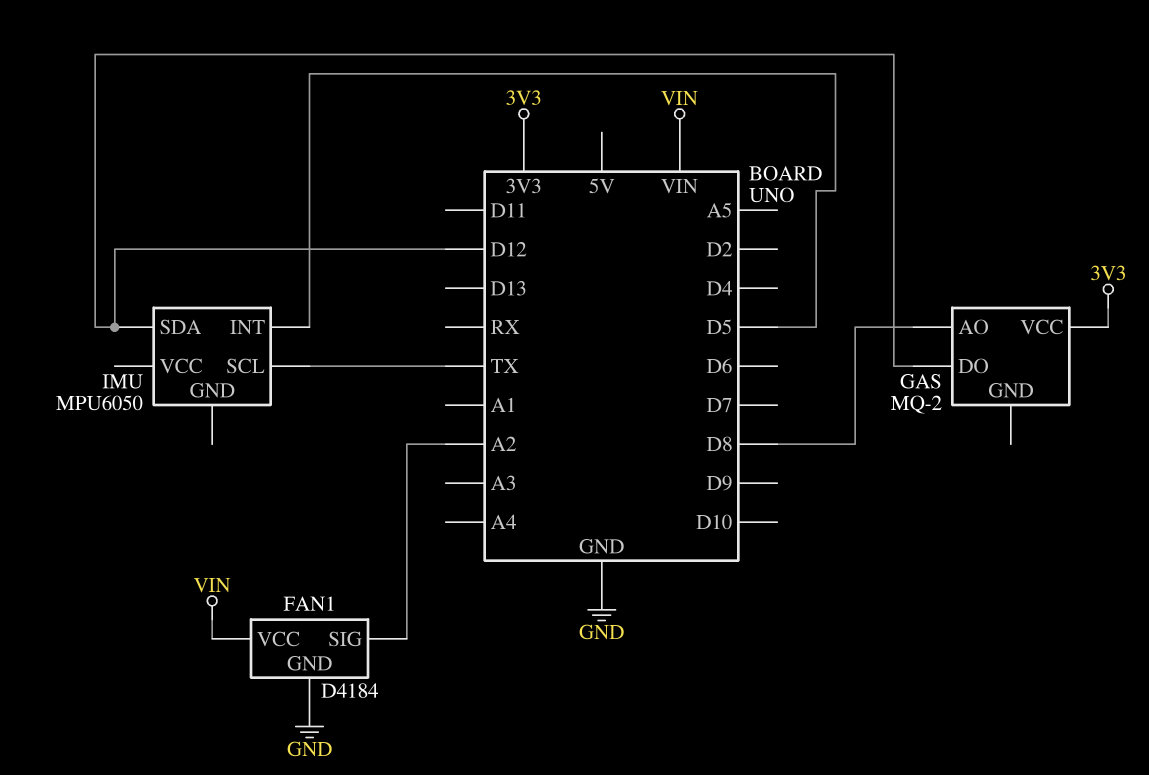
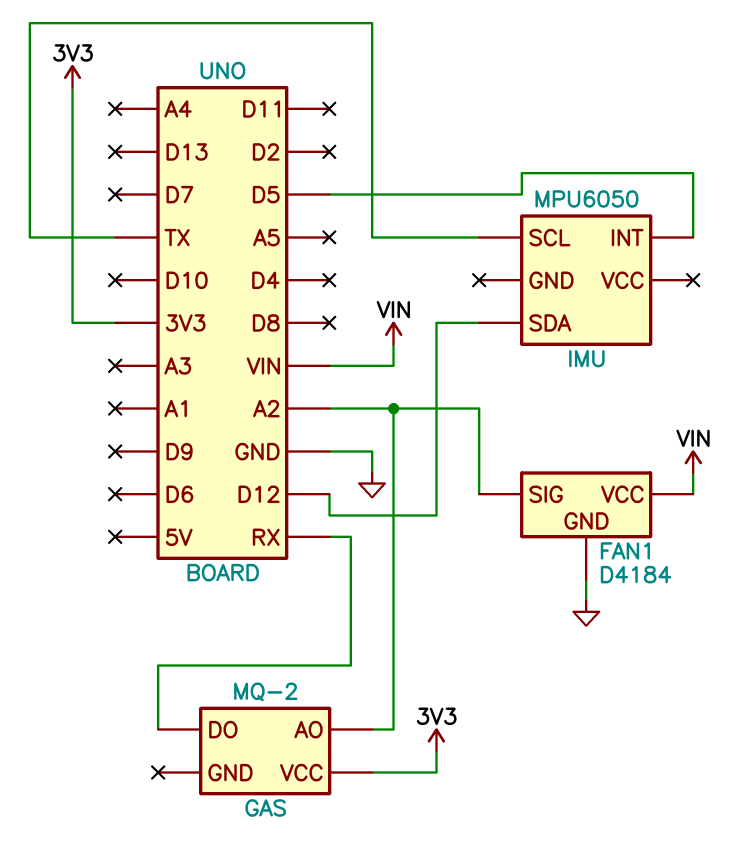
GAS pin AO: D8 -> A2
GAS pin DO: D12 -> RX

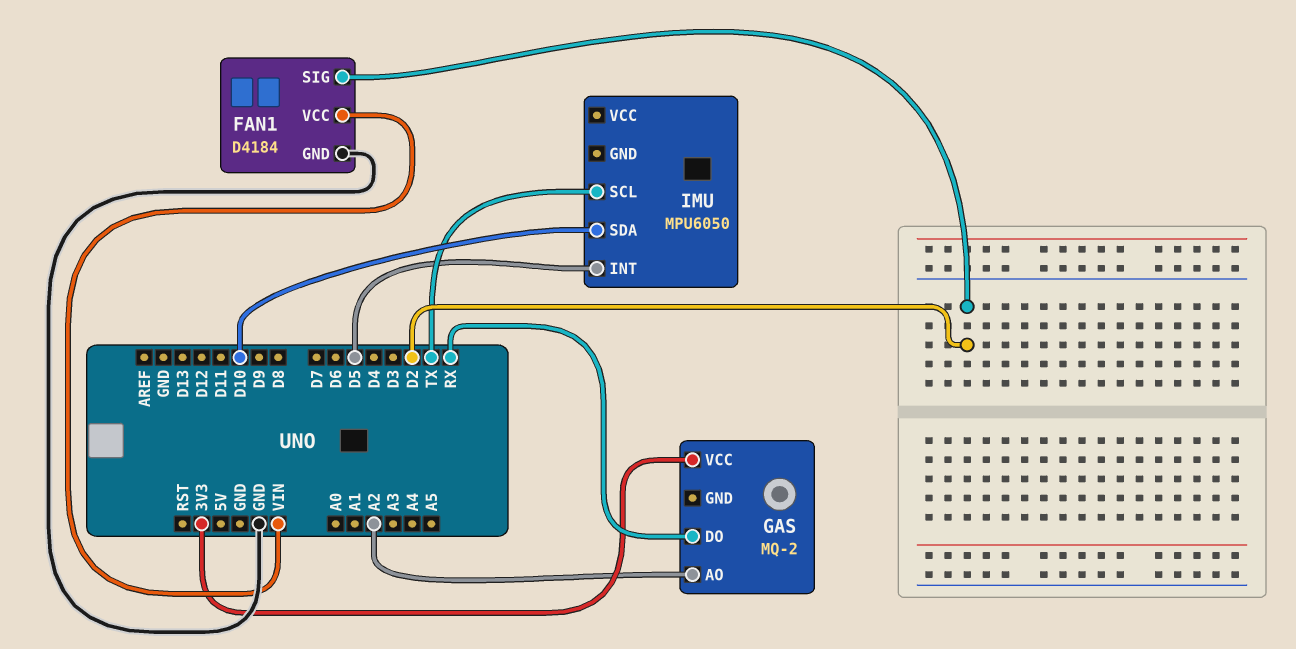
FAN1 pin SIG: A2 -> D2
IMU pin SDA: D12 -> D10

